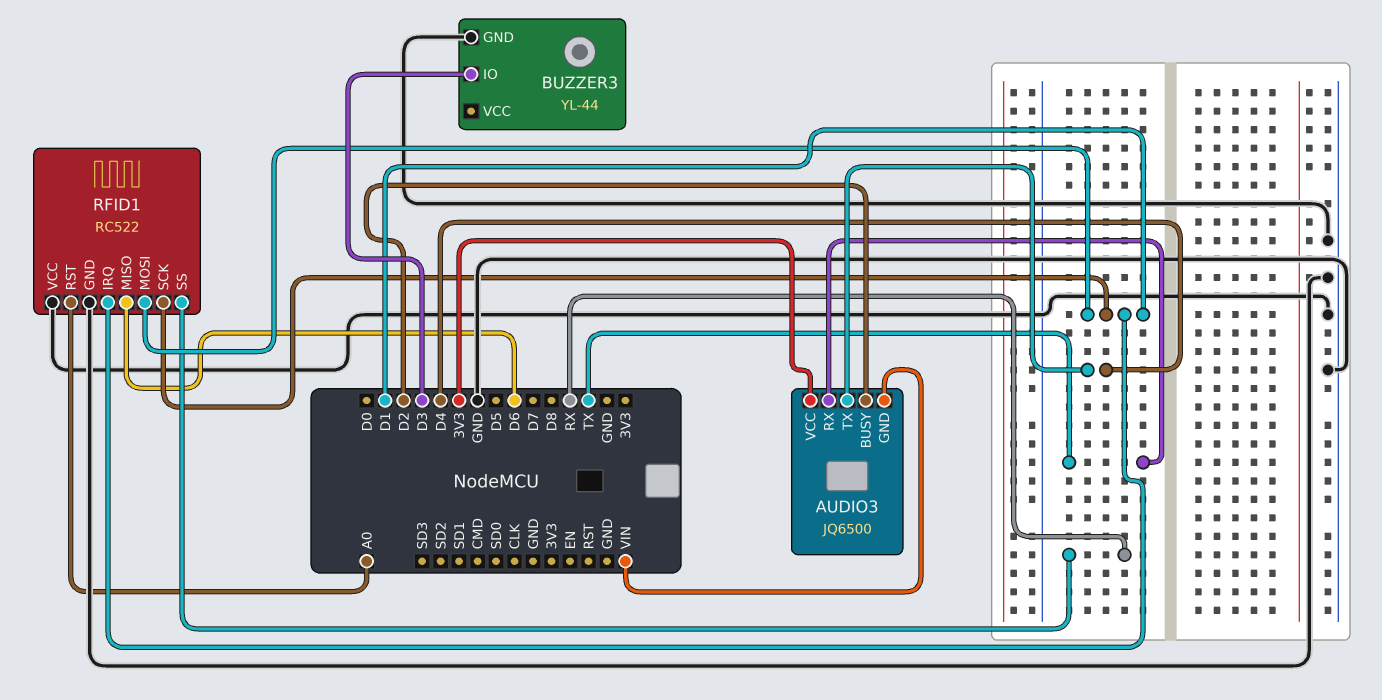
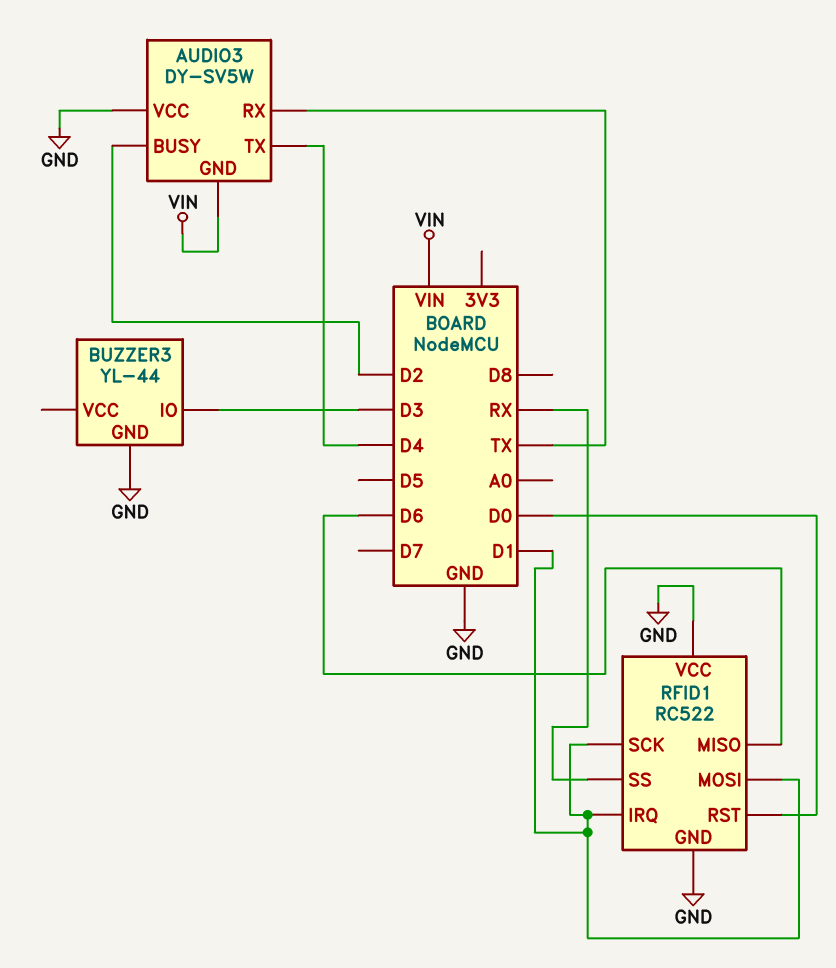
AUDIO3: JQ6500 -> DY-SV5W
AUDIO3 pin VCC: 3V3 -> GND
RFID1 pin RST: A0 -> D0

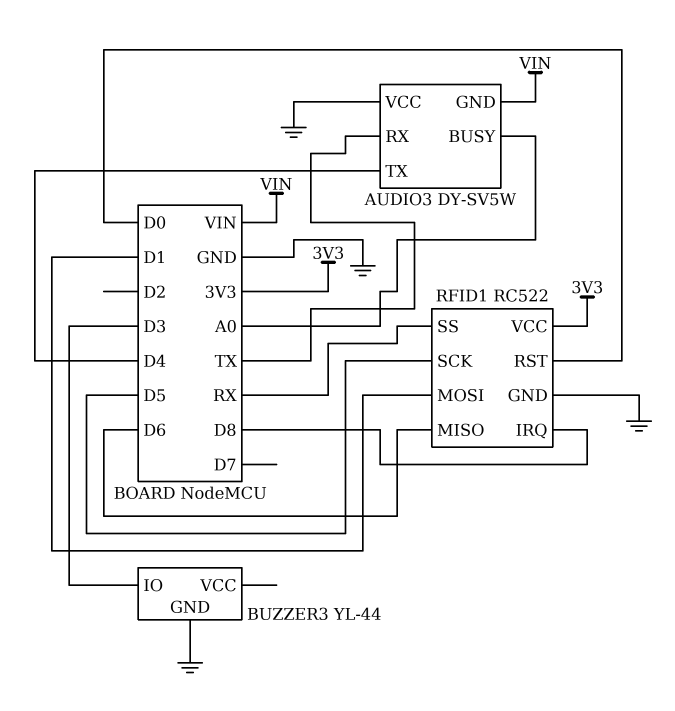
AUDIO3 pin BUSY: D2 -> A0
RFID1 pin IRQ: D1 -> D8
RFID1 pin SCK: D1 -> D5
RFID1 pin VCC: GND -> 3V3

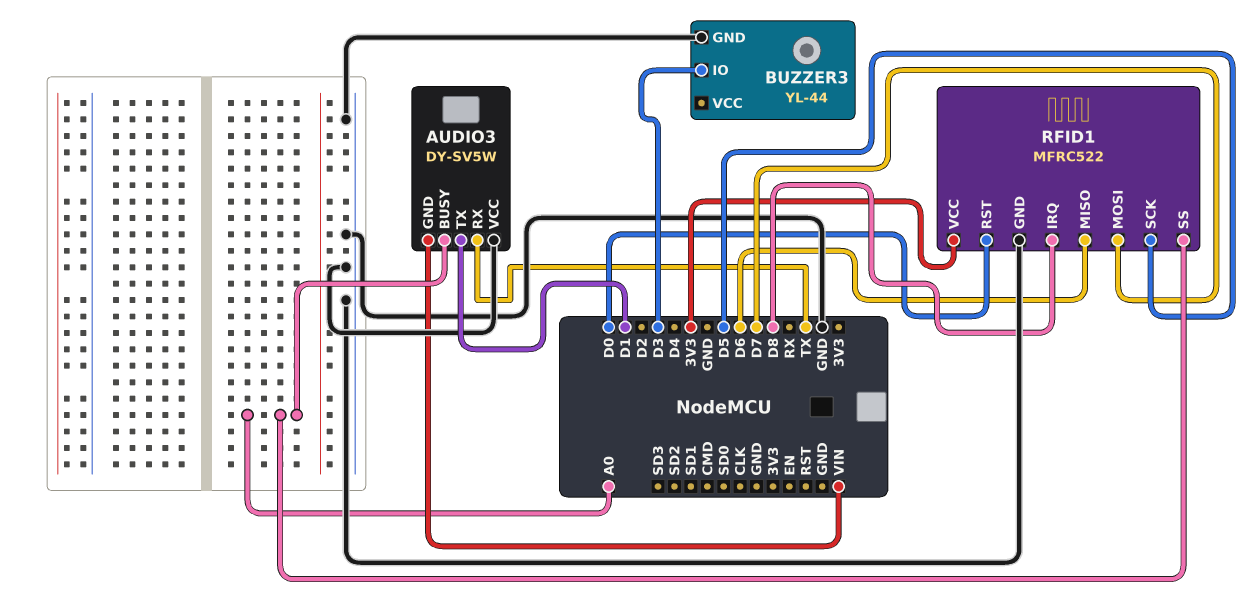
AUDIO3 pin TX: D4 -> D1
RFID1: RC522 -> MFRC522
RFID1 pin MOSI: D1 -> D7
RFID1 pin SS: RX -> A0

